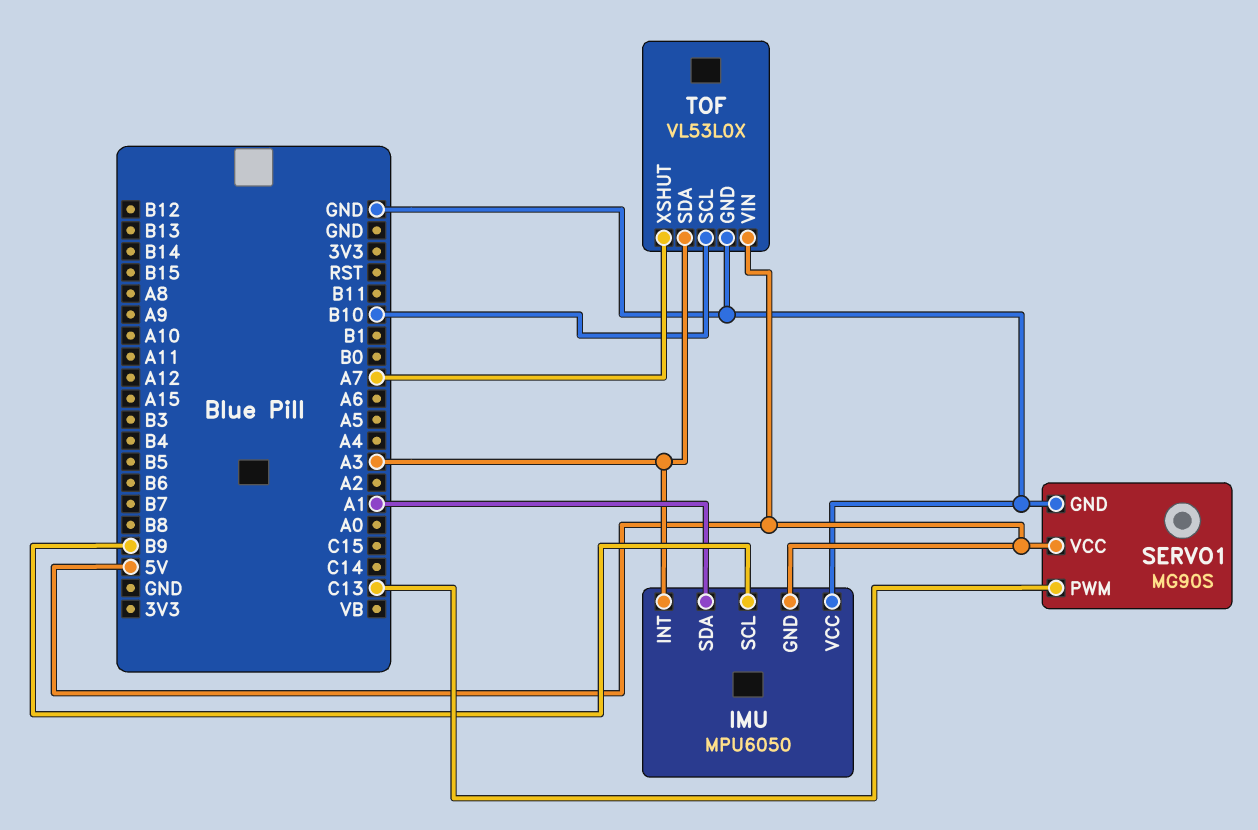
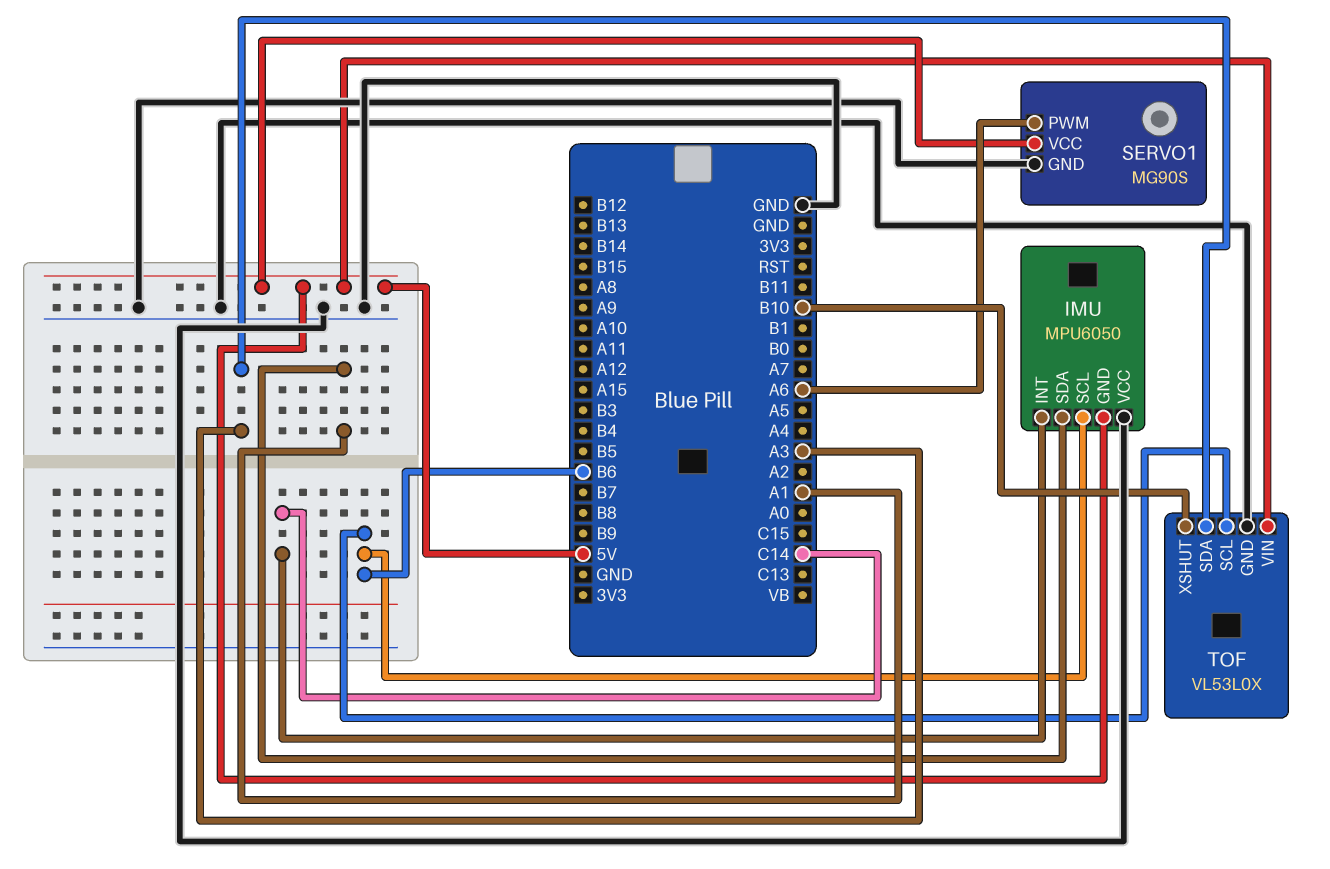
IMU pin INT: A3 -> C14
IMU pin SCL: B9 -> B6
SERVO1 pin PWM: C13 -> A6
TOF pin SCL: B10 -> B6
TOF pin XSHUT: A7 -> B10

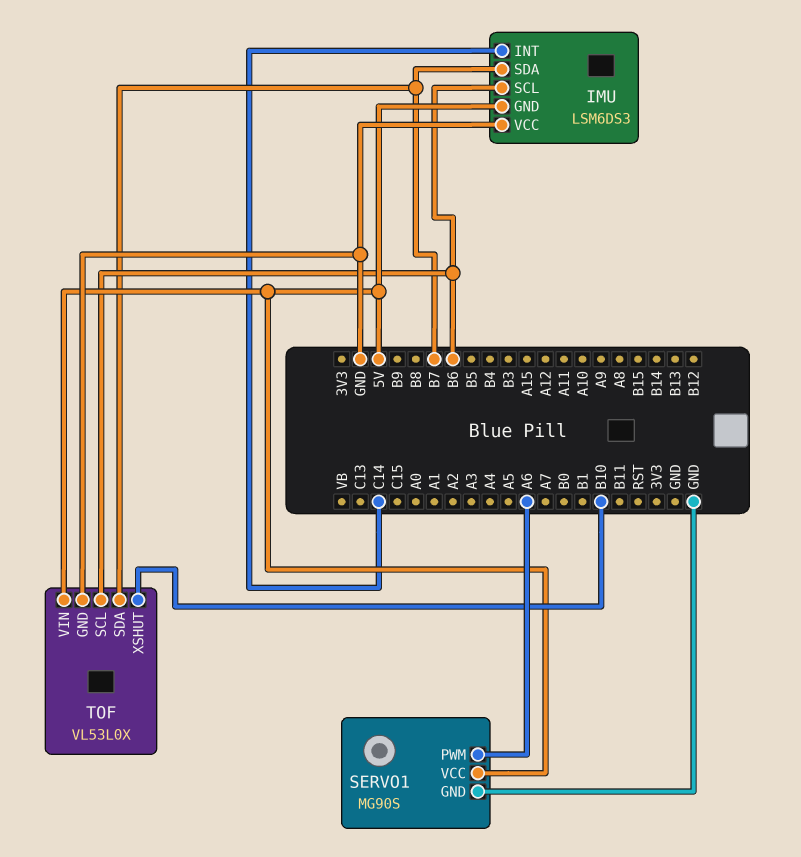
IMU: MPU6050 -> LSM6DS3
IMU pin SDA: A1 -> B7
TOF pin SDA: A3 -> B7

